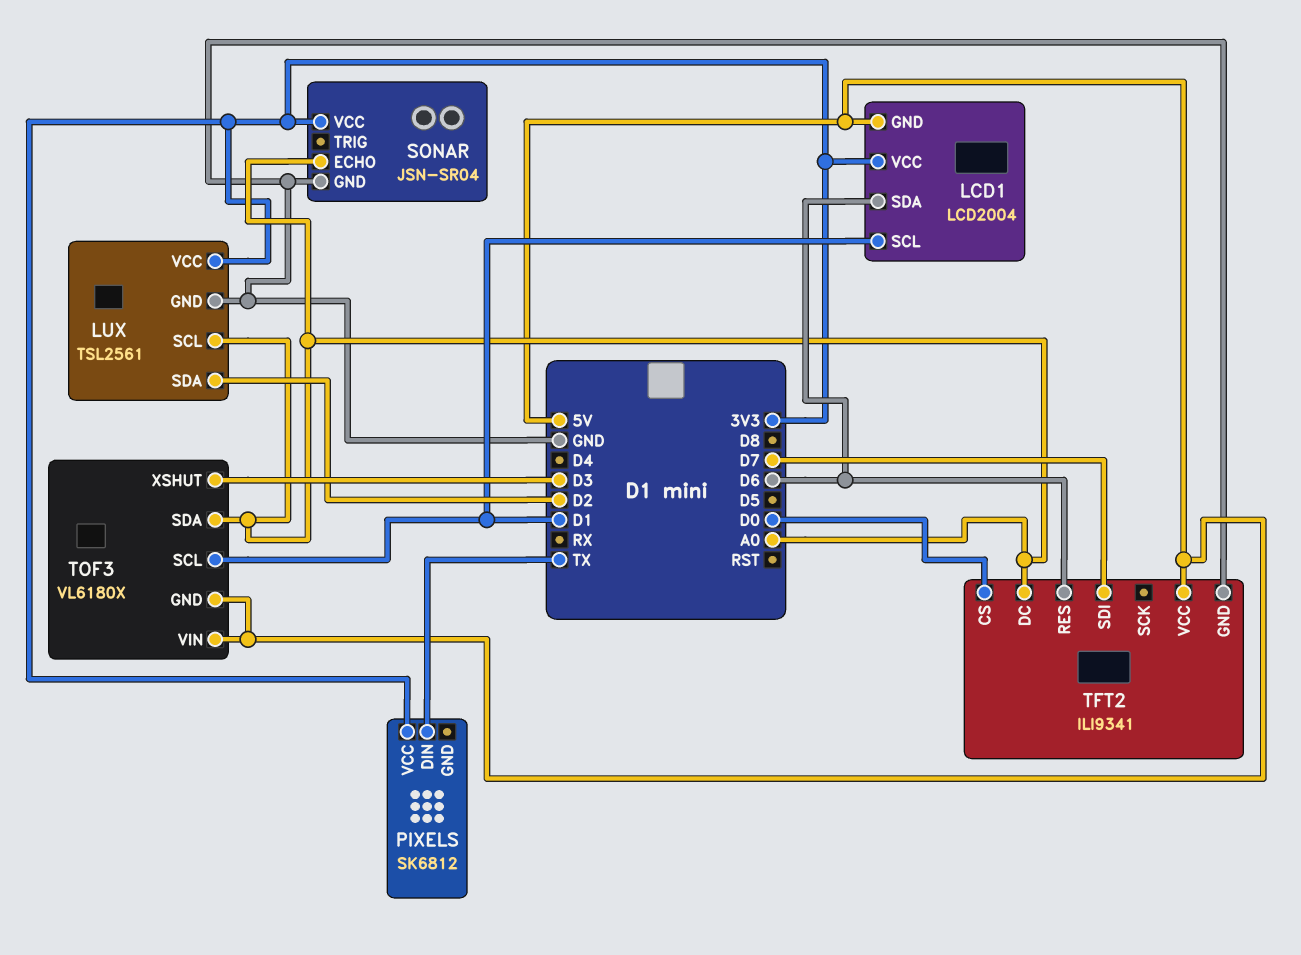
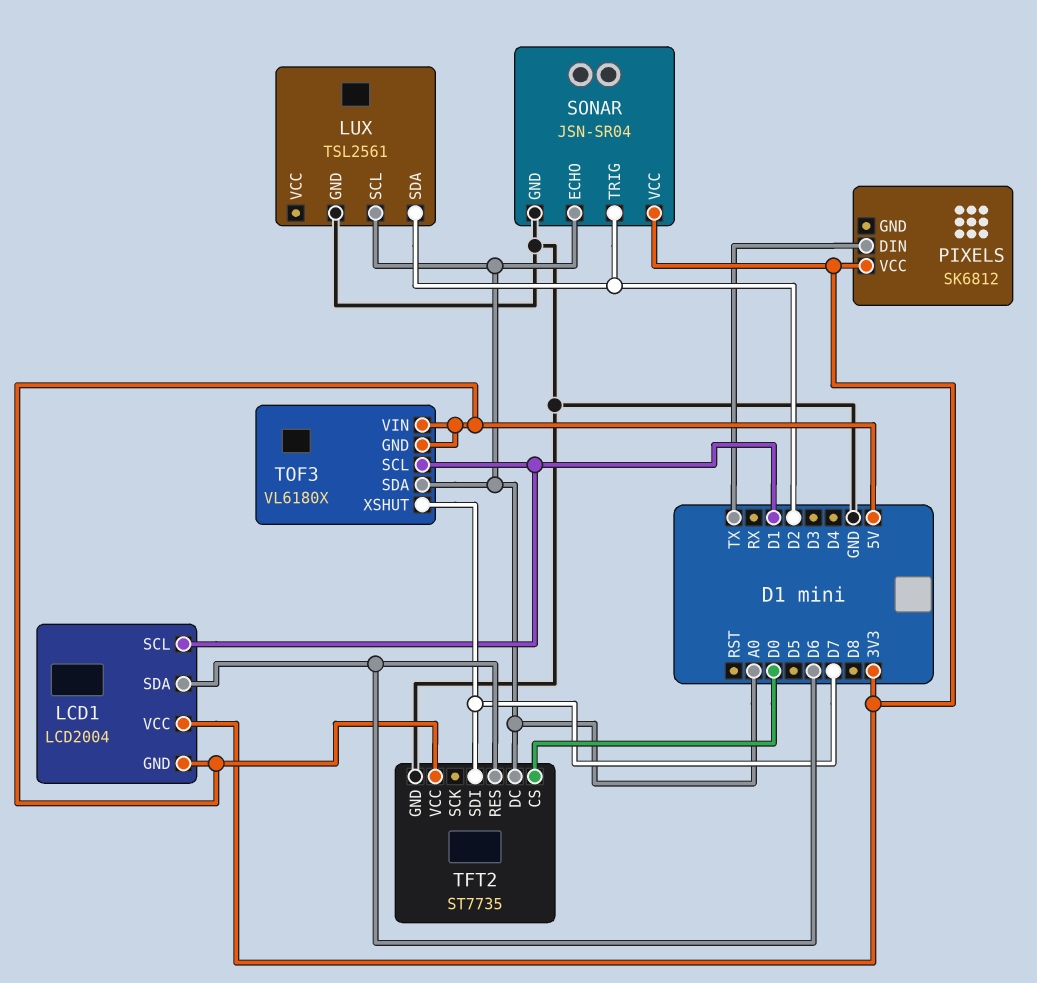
LUX pin VCC: 3V3 -> none
SONAR pin TRIG: none -> D2
TFT2: ILI9341 -> ST7735
TOF3 pin XSHUT: D3 -> D7

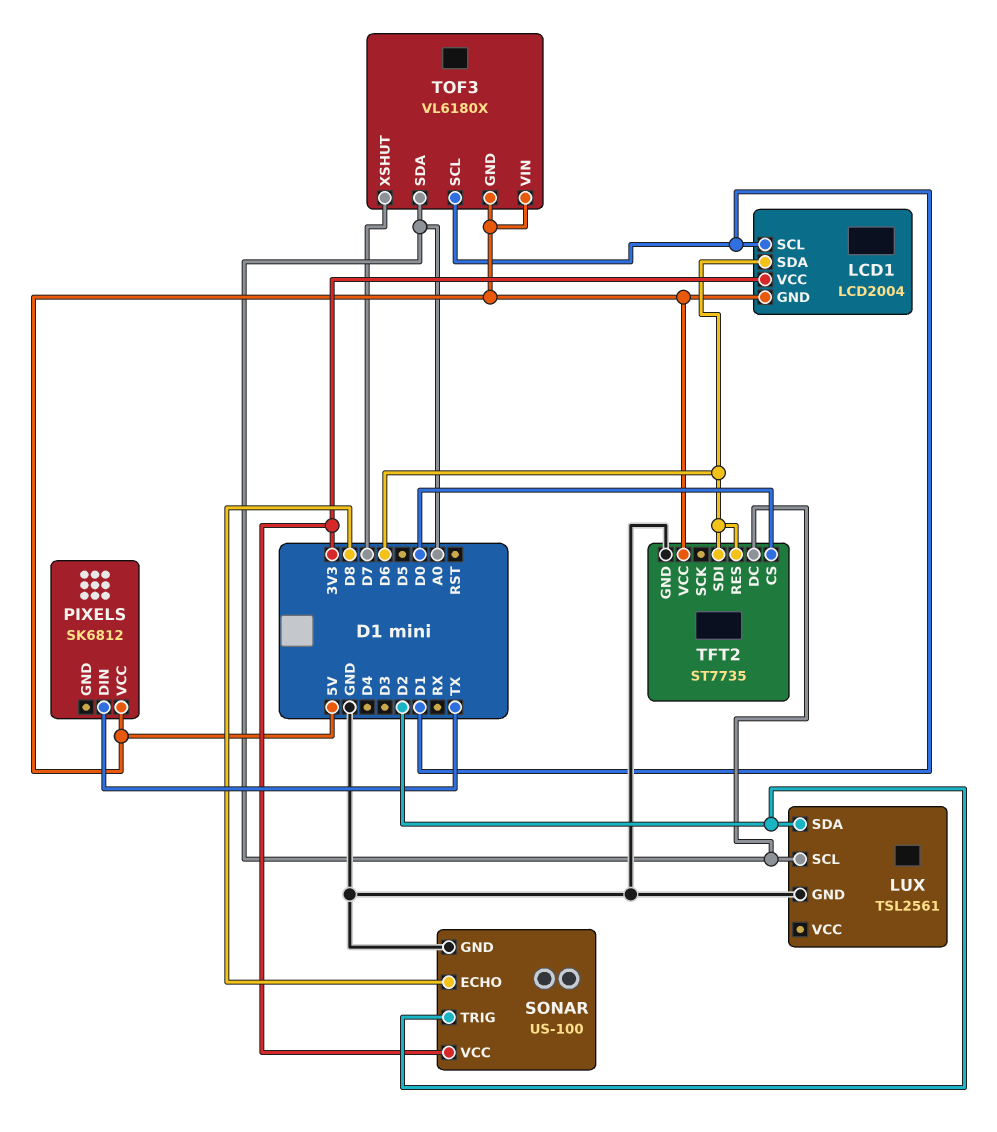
PIXELS pin VCC: 3V3 -> 5V
SONAR: JSN-SR04 -> US-100
SONAR pin ECHO: A0 -> D8
TFT2 pin SDI: D7 -> D6

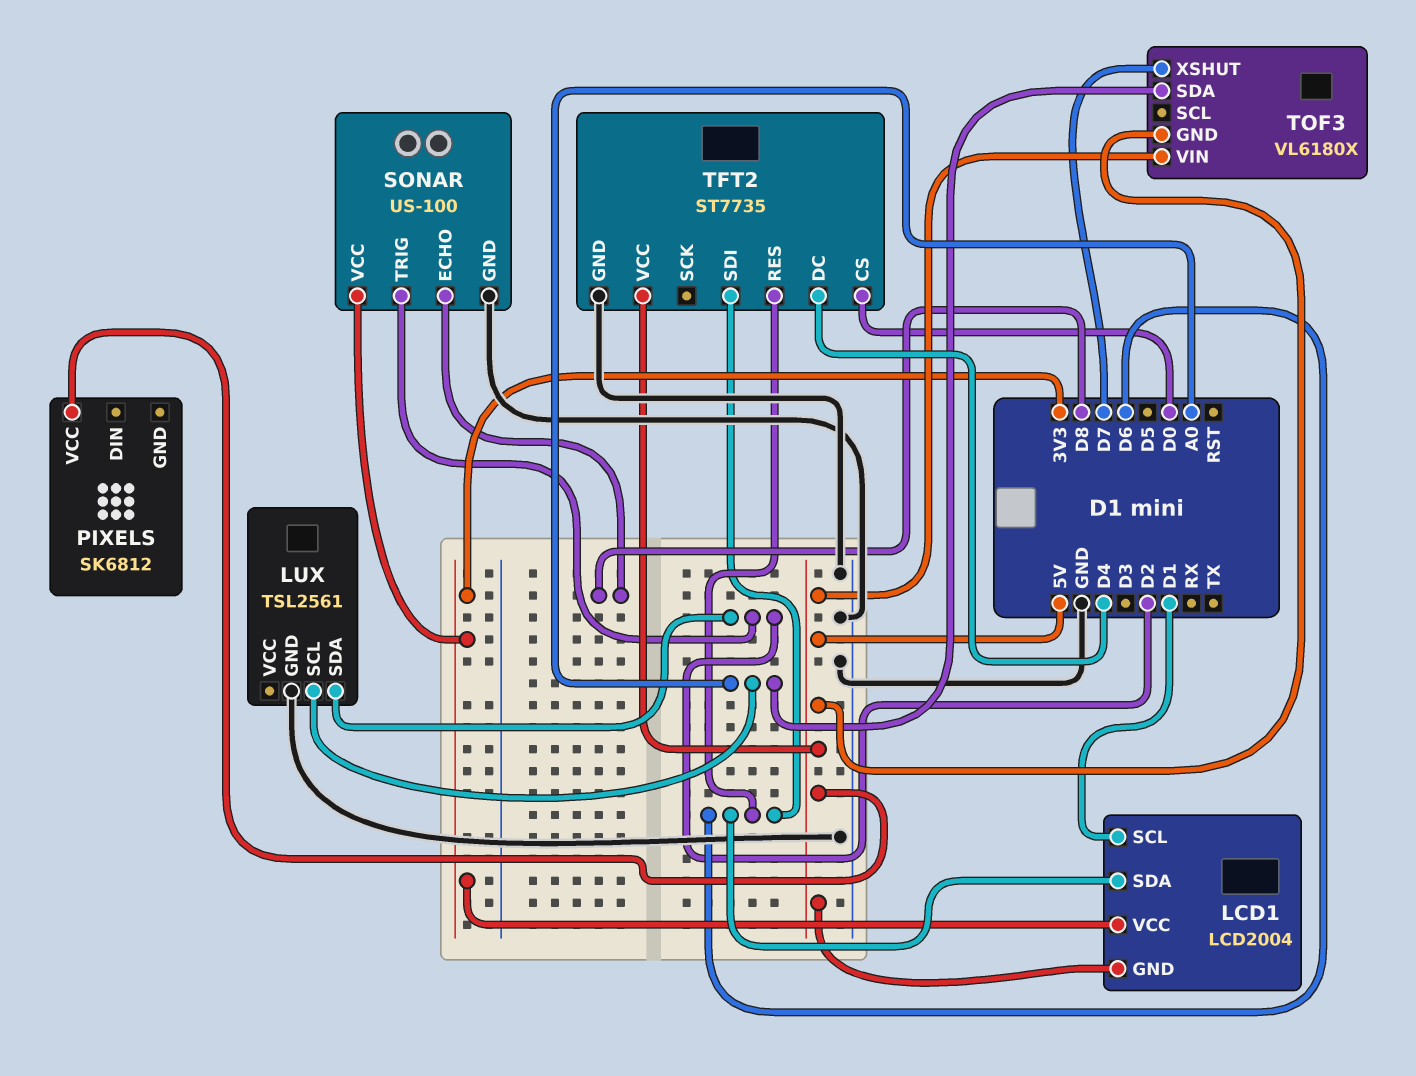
PIXELS pin DIN: TX -> none
TFT2 pin DC: A0 -> D4
TOF3 pin SCL: D1 -> none

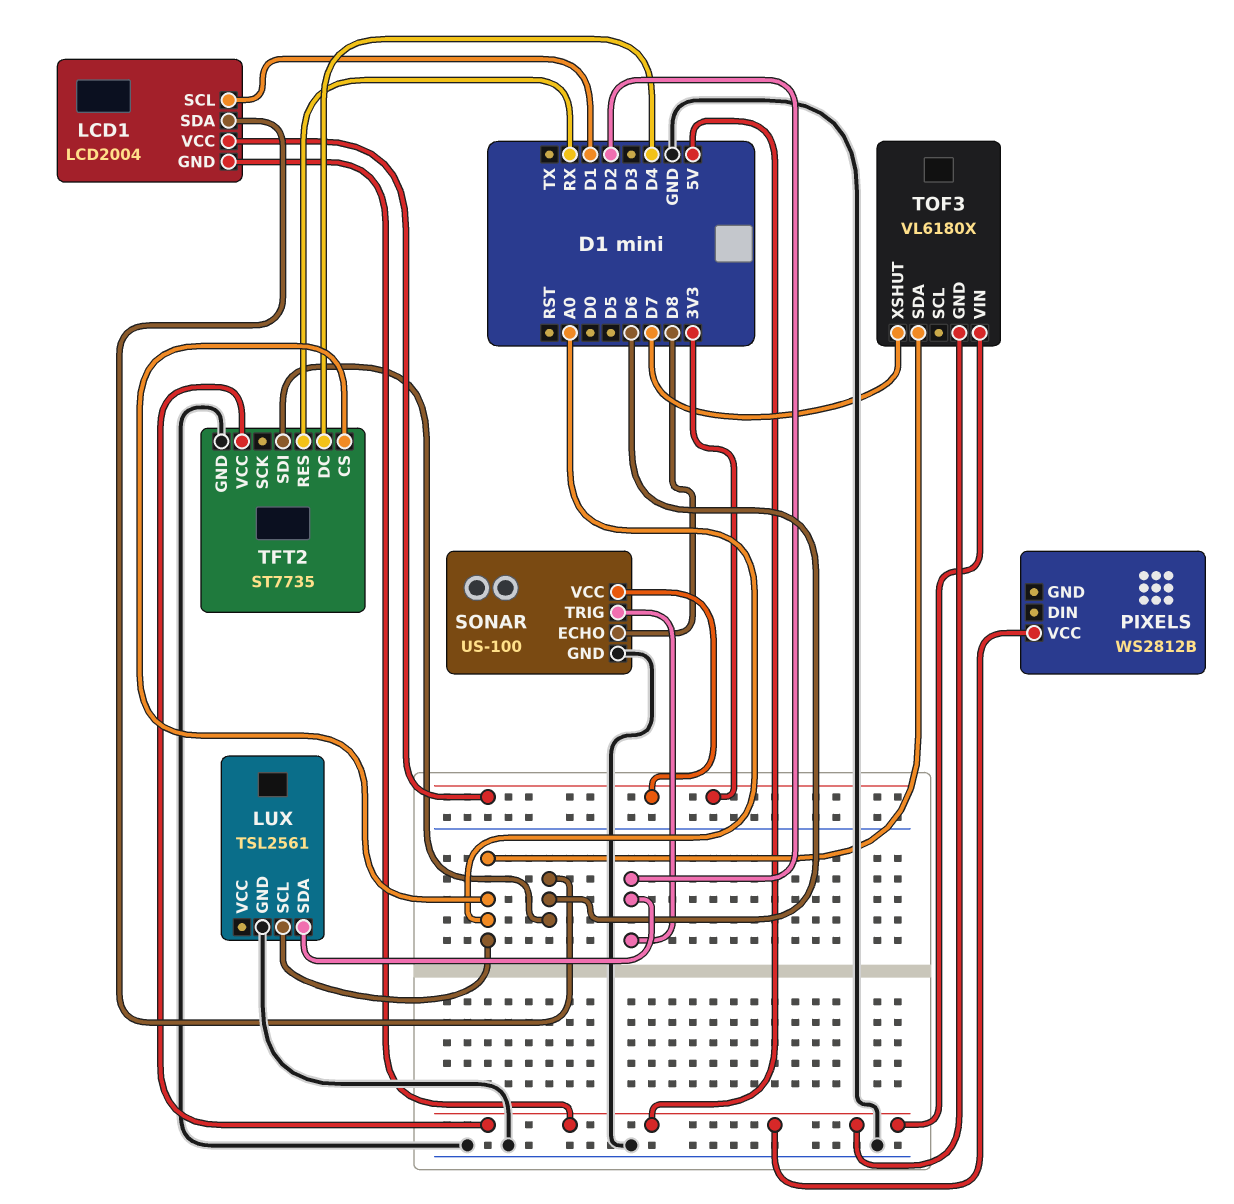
PIXELS: SK6812 -> WS2812B
TFT2 pin CS: D0 -> A0
TFT2 pin RES: D6 -> RX

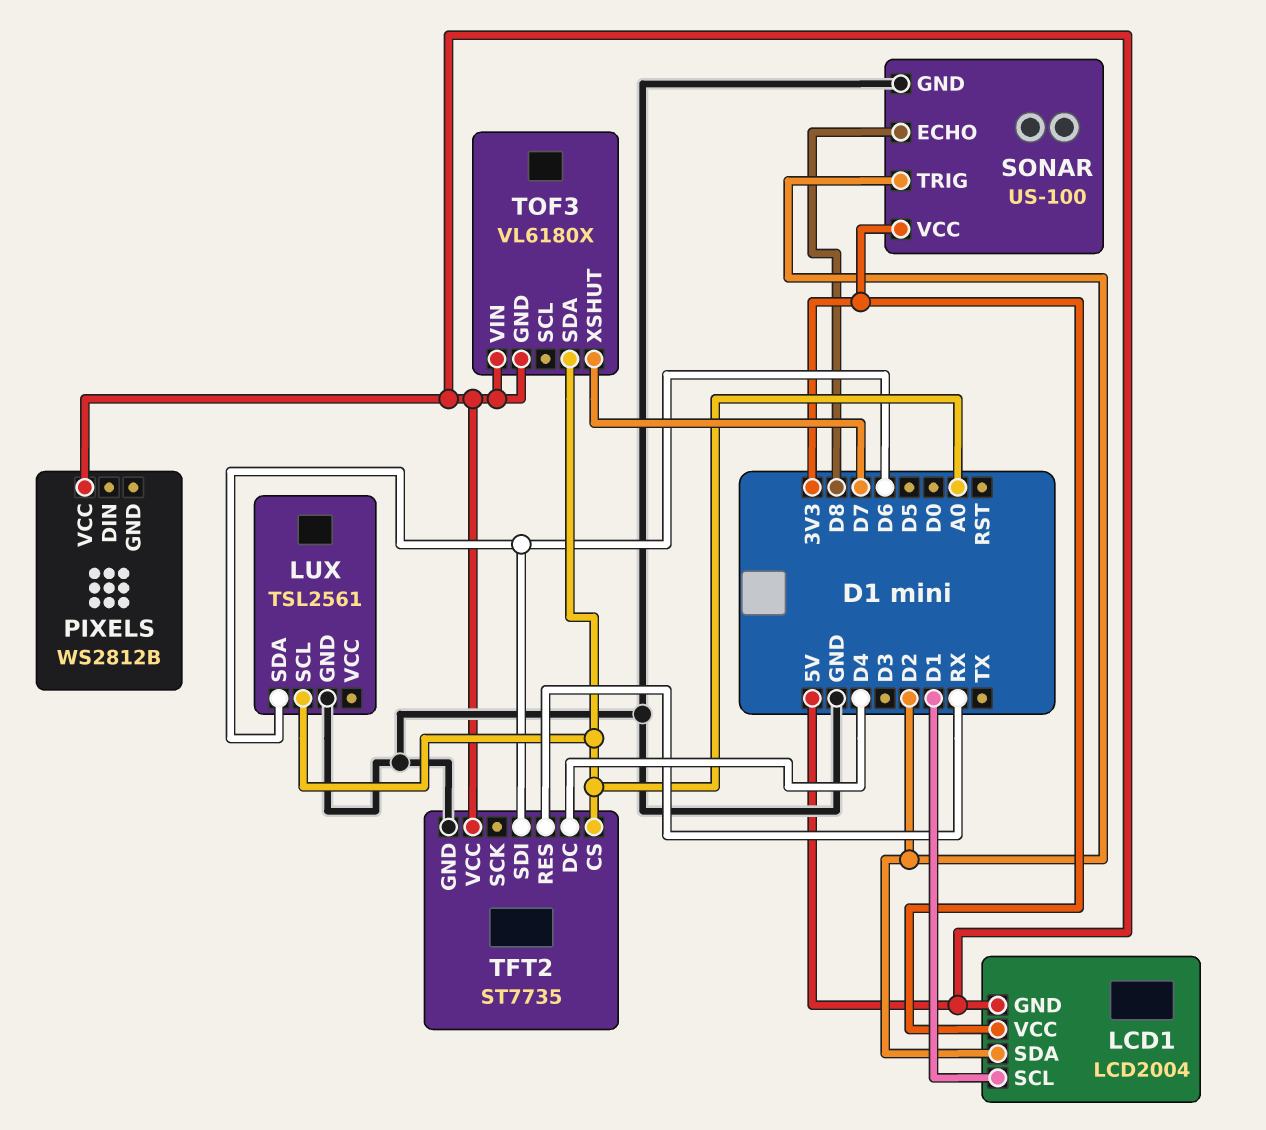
LCD1 pin SDA: D6 -> D2
LUX pin SDA: D2 -> D6

